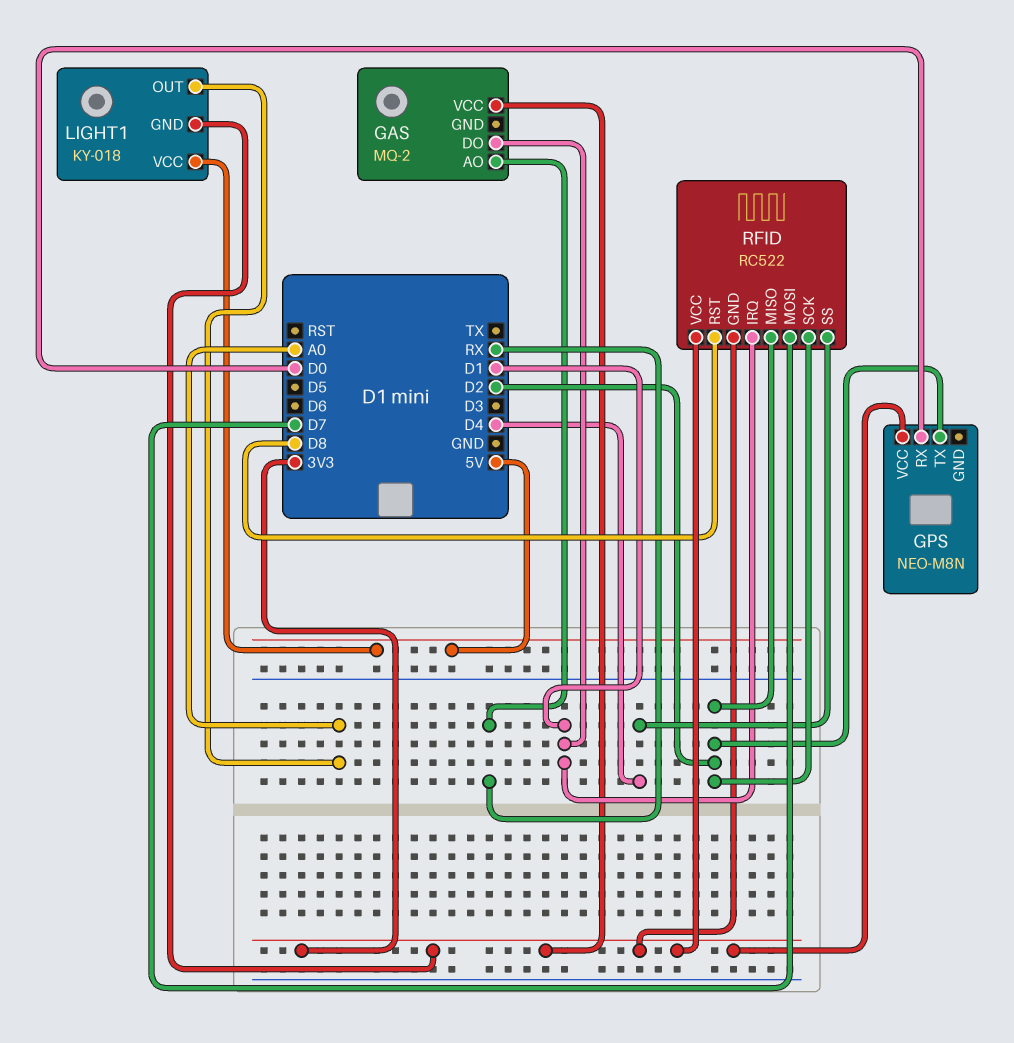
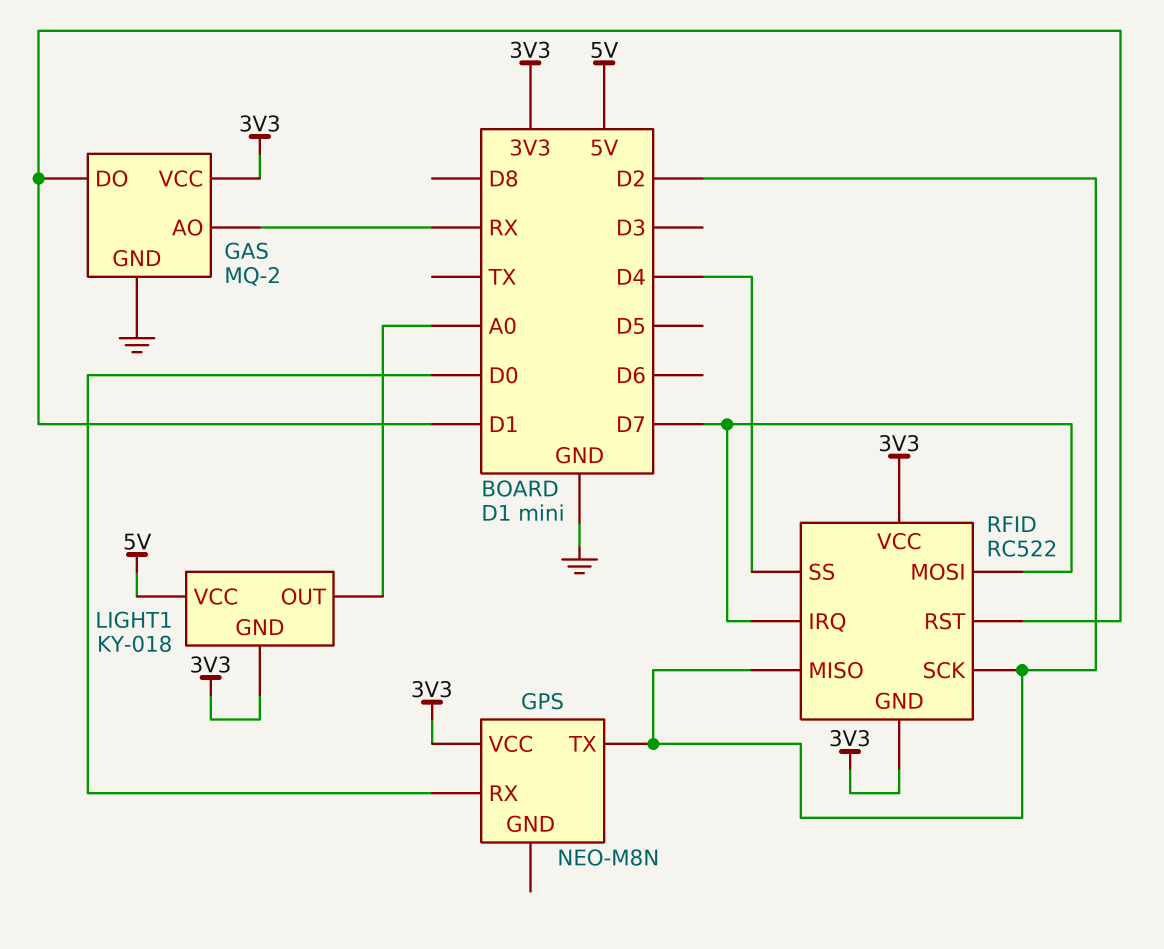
GAS pin GND: none -> GND
RFID pin IRQ: D1 -> D7
RFID pin RST: D8 -> D1

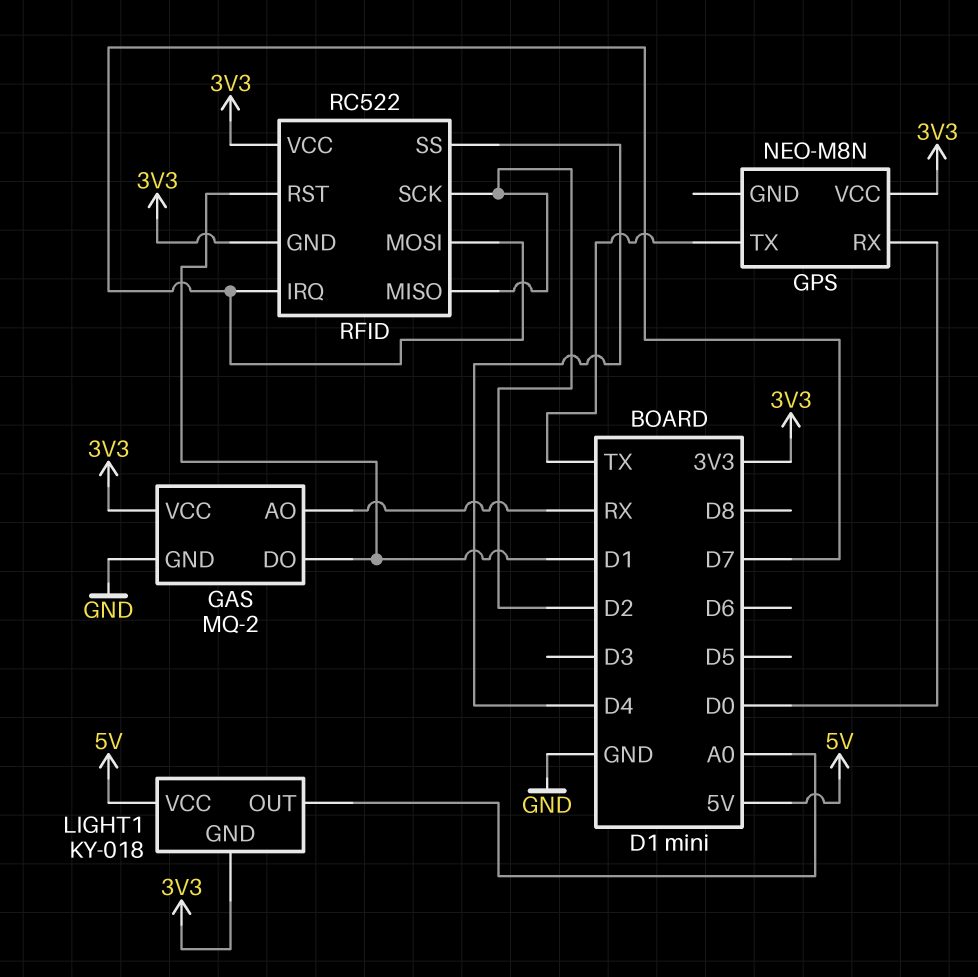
GPS pin TX: D2 -> TX

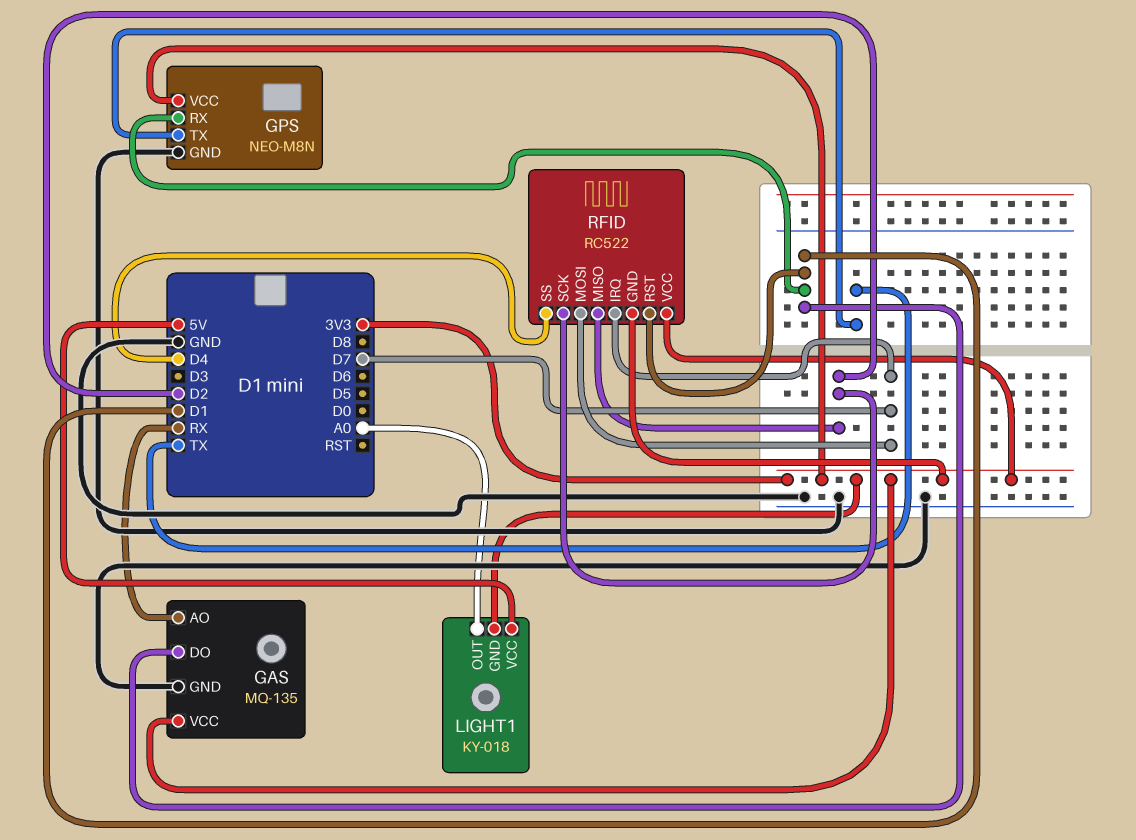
GAS: MQ-2 -> MQ-135
GPS pin GND: none -> GND
GPS pin RX: D0 -> D1

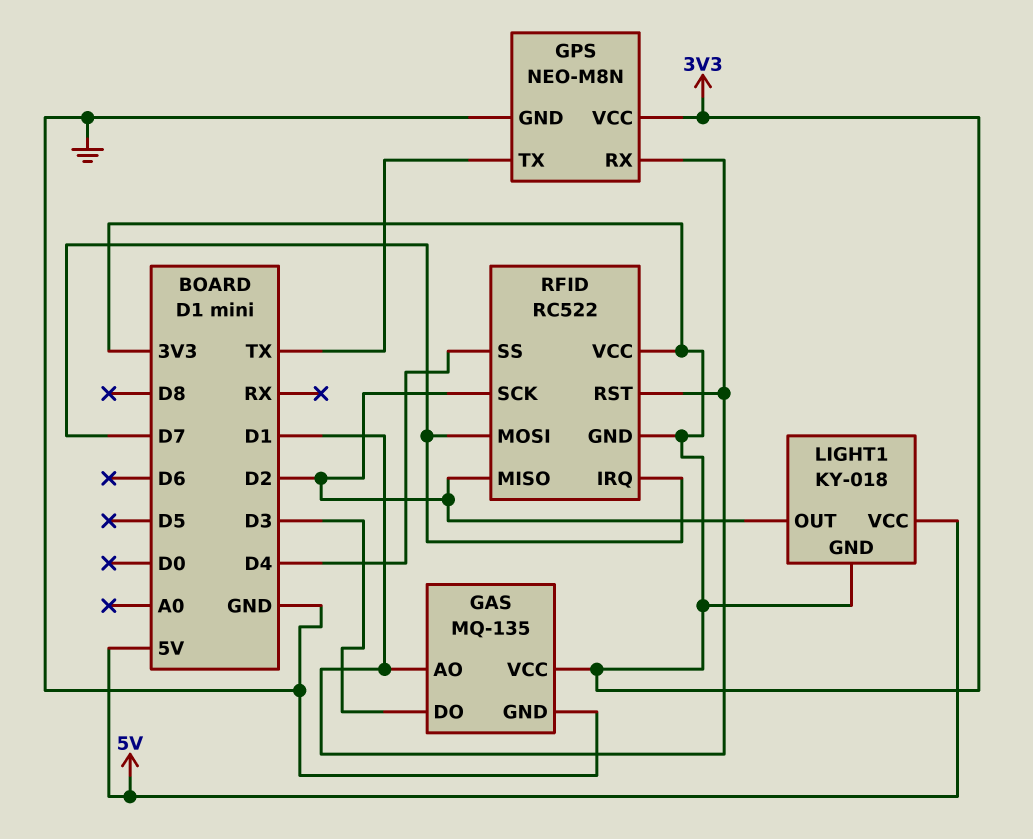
GAS pin AO: RX -> D1
GAS pin DO: D1 -> D3
LIGHT1 pin OUT: A0 -> D2

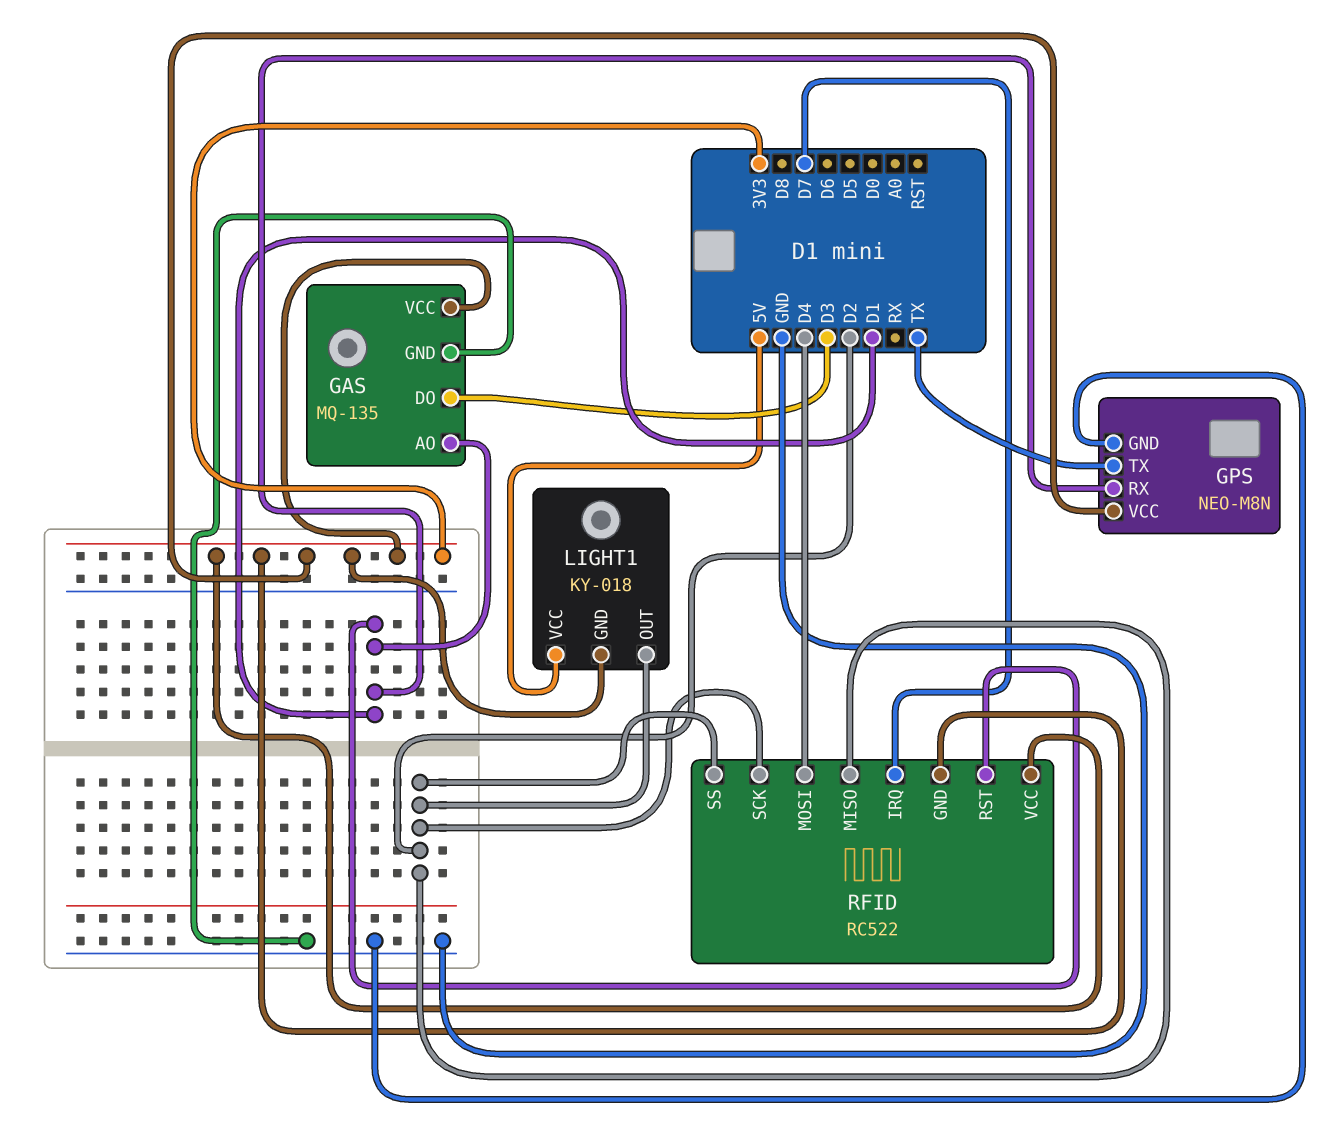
RFID pin MOSI: D7 -> D4
RFID pin SS: D4 -> D2

